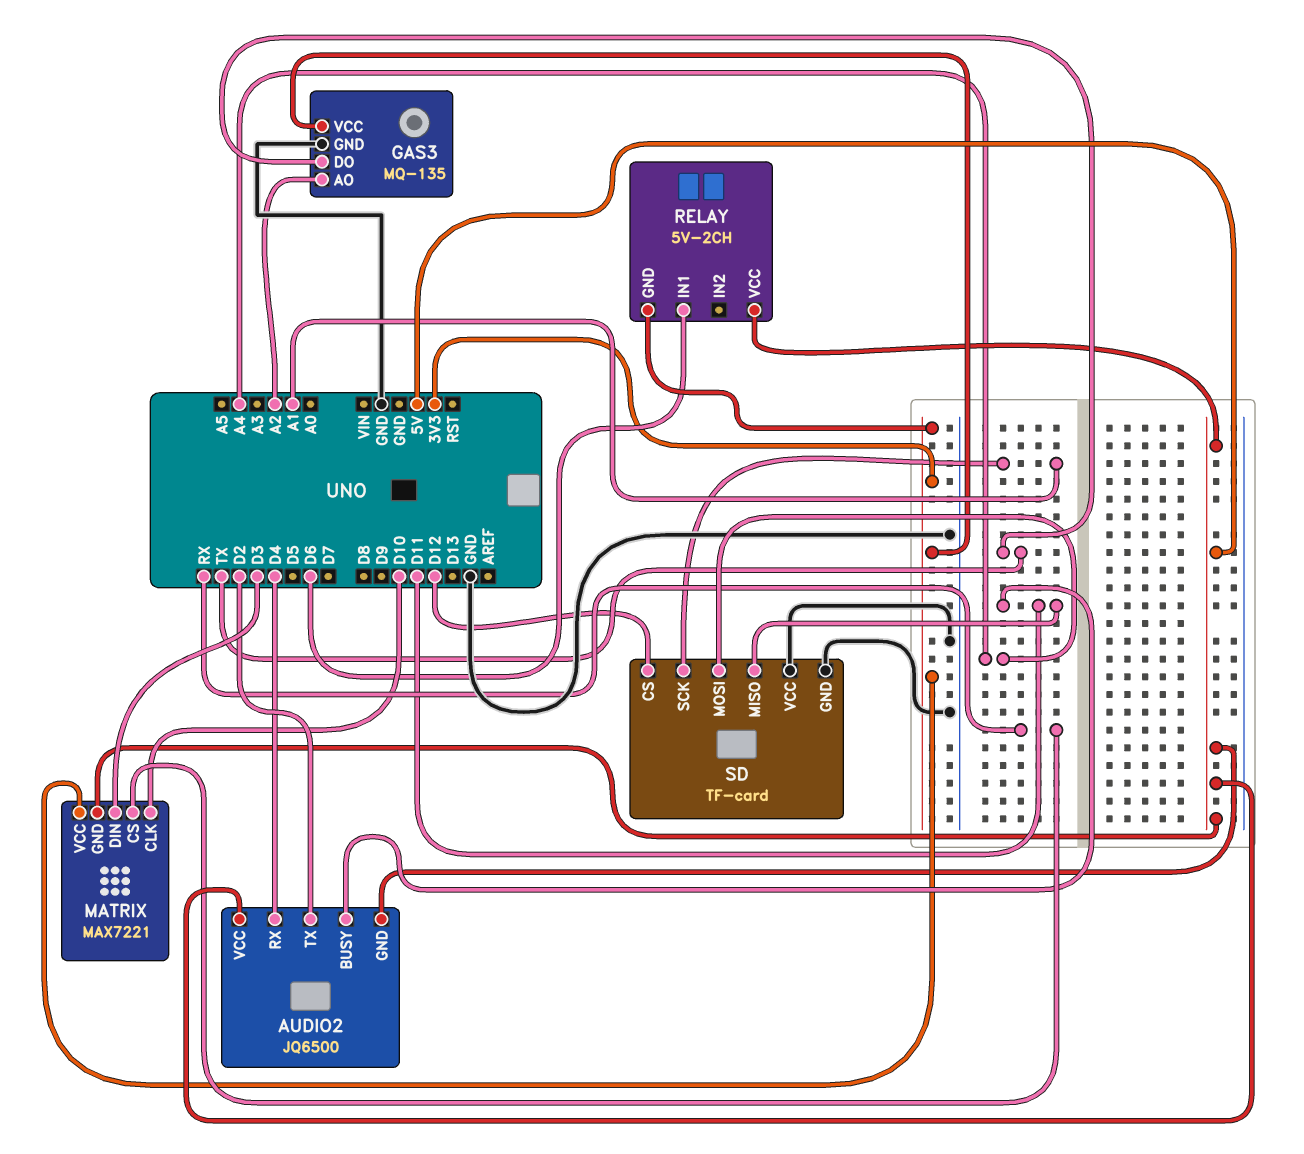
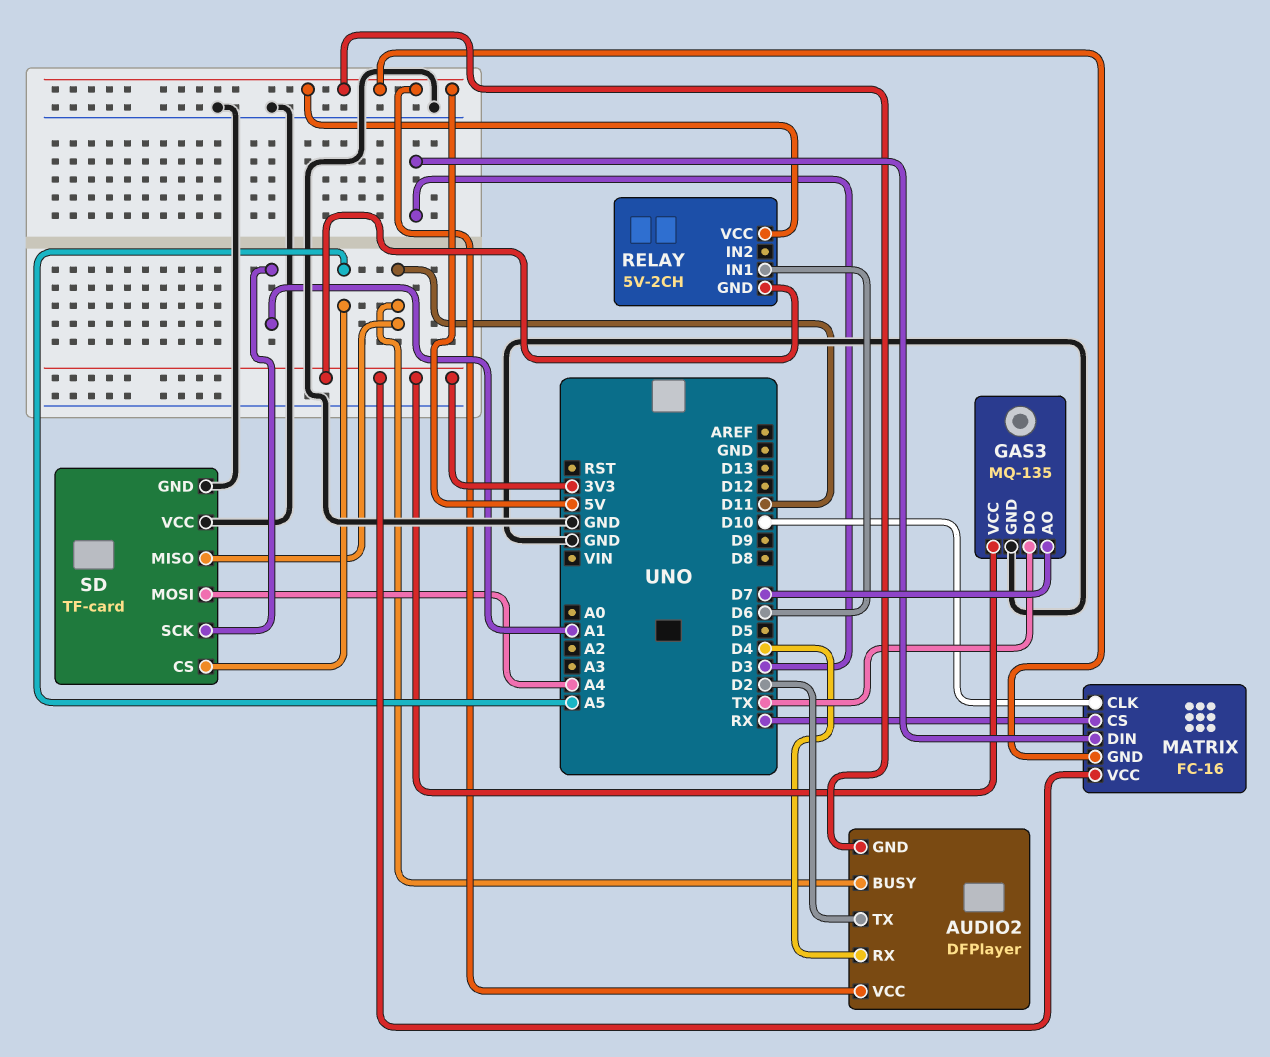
AUDIO2: JQ6500 -> DFPlayer
GAS3 pin AO: A2 -> D7
MATRIX: MAX7221 -> FC-16
SD pin CS: D12 -> A5

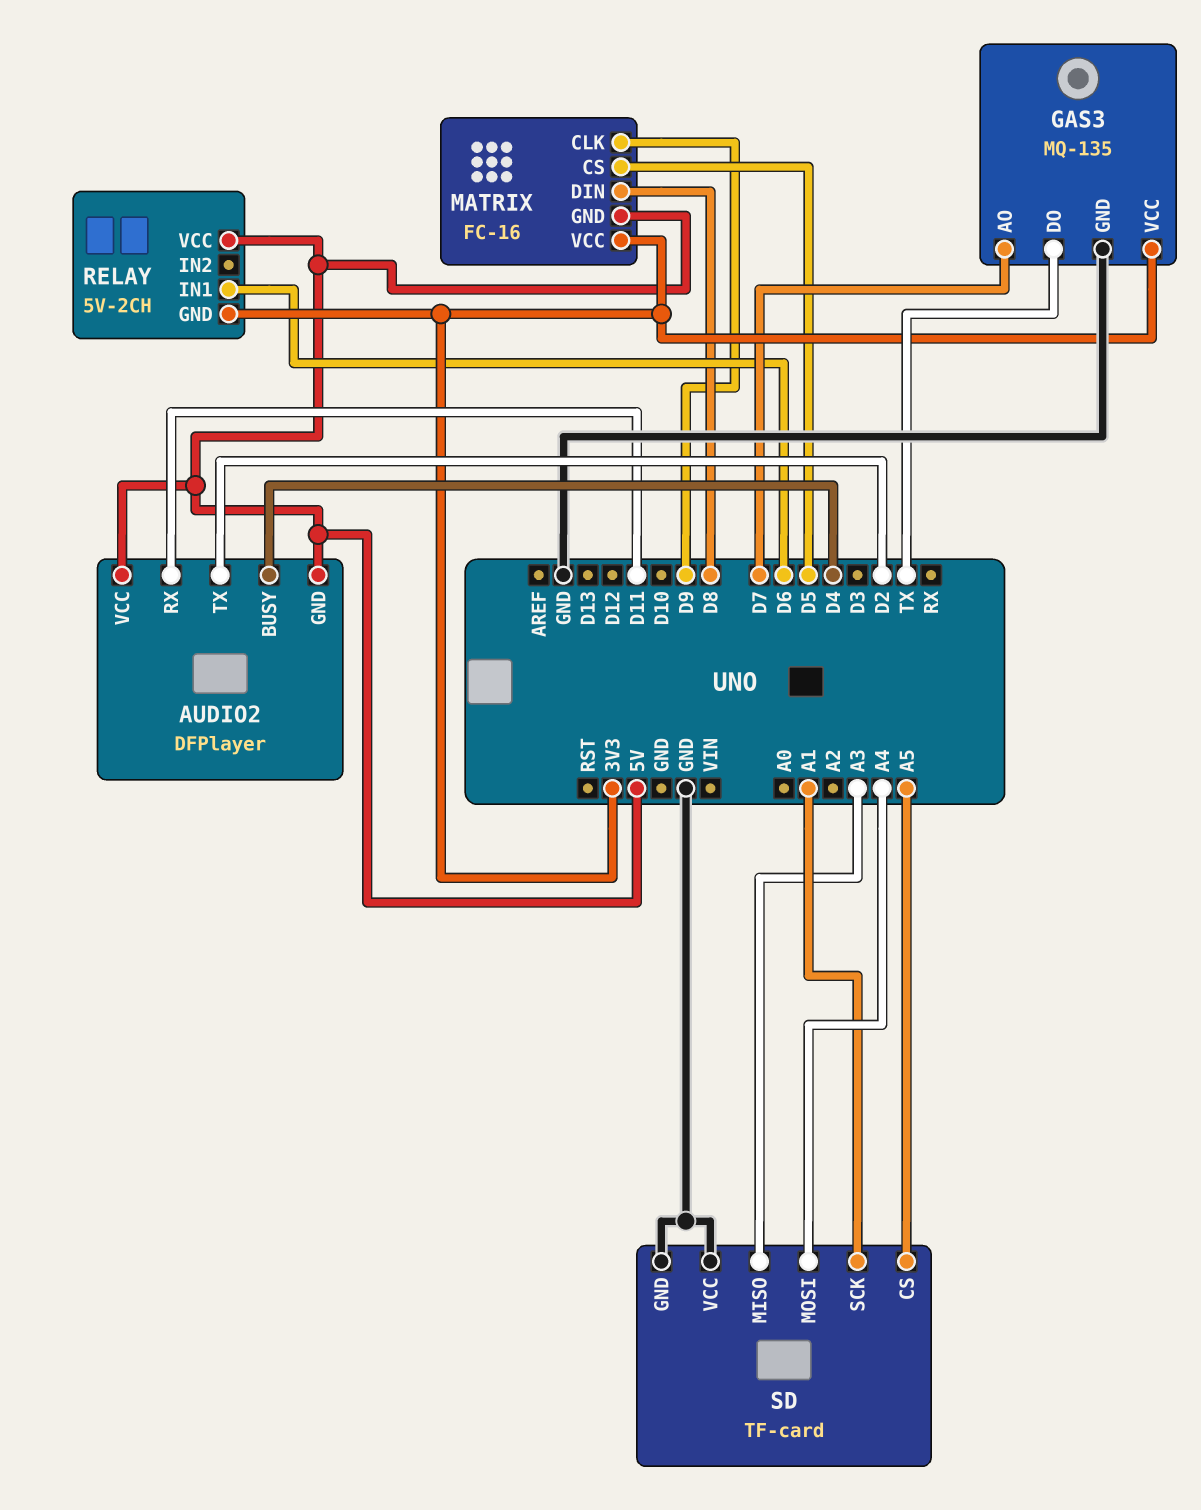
AUDIO2 pin BUSY: D11 -> D4
AUDIO2 pin RX: D4 -> D11
MATRIX pin CLK: D10 -> D9
MATRIX pin CS: RX -> D5
MATRIX pin DIN: D3 -> D8
SD pin MISO: D11 -> A3

